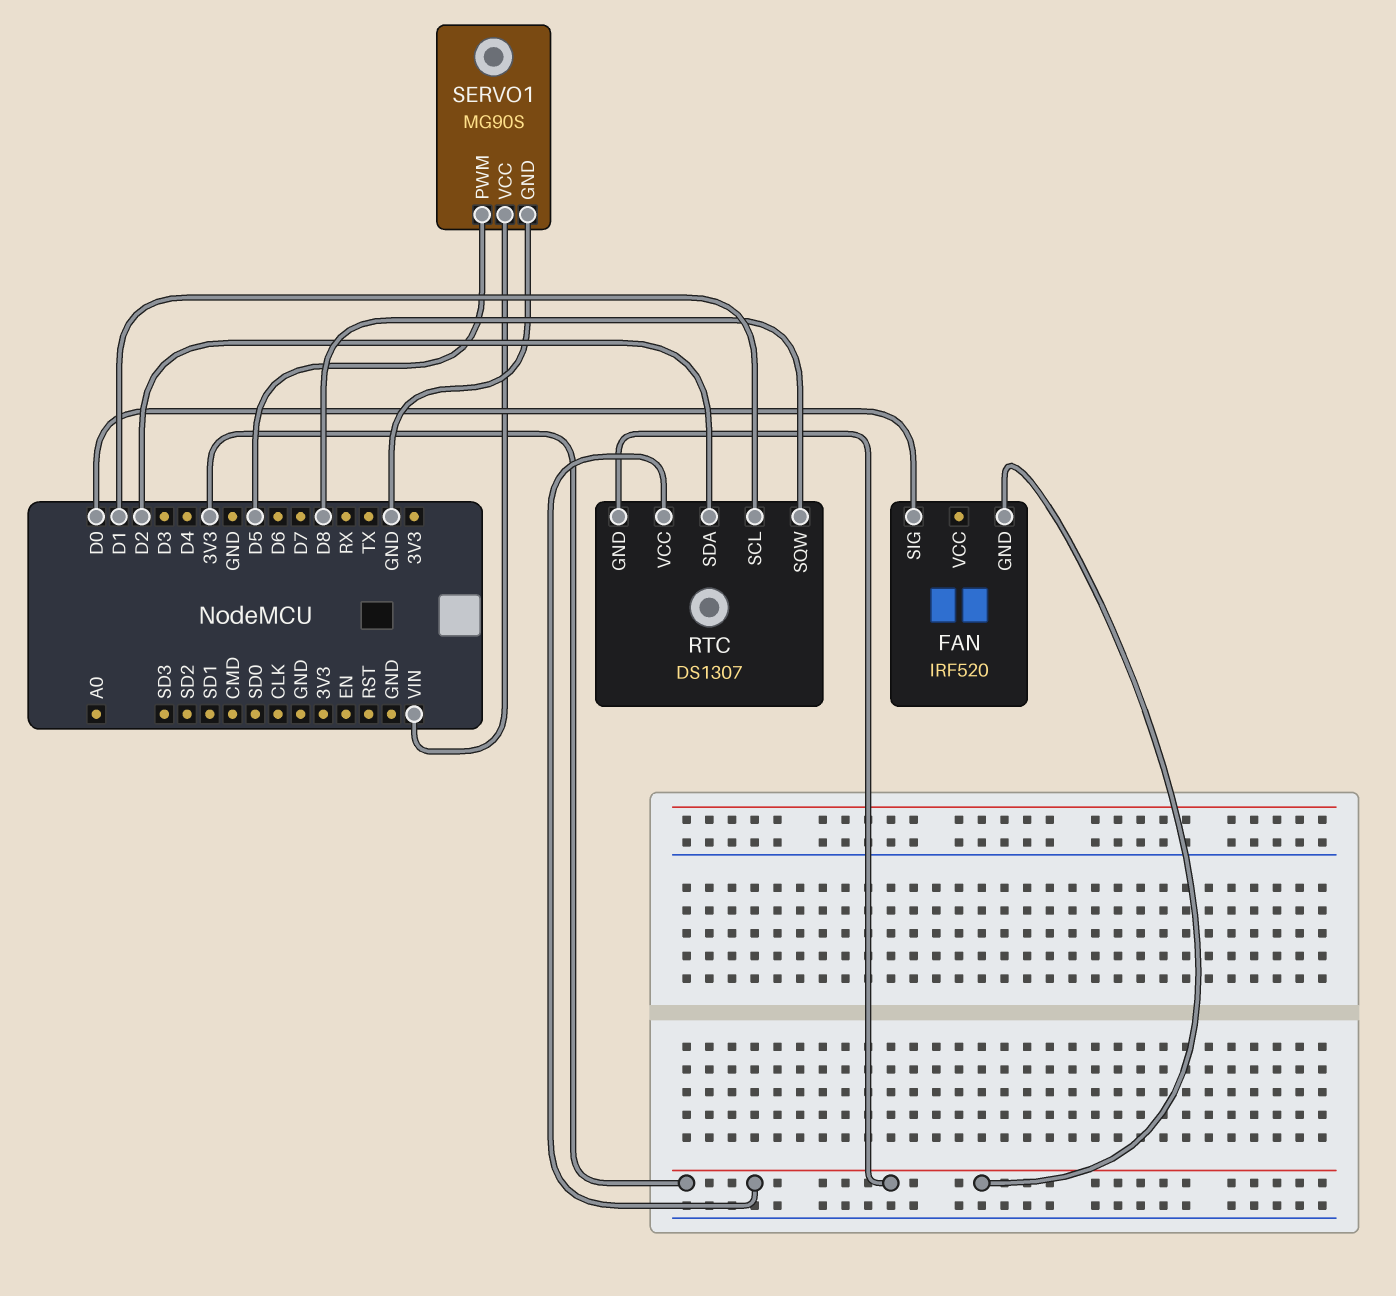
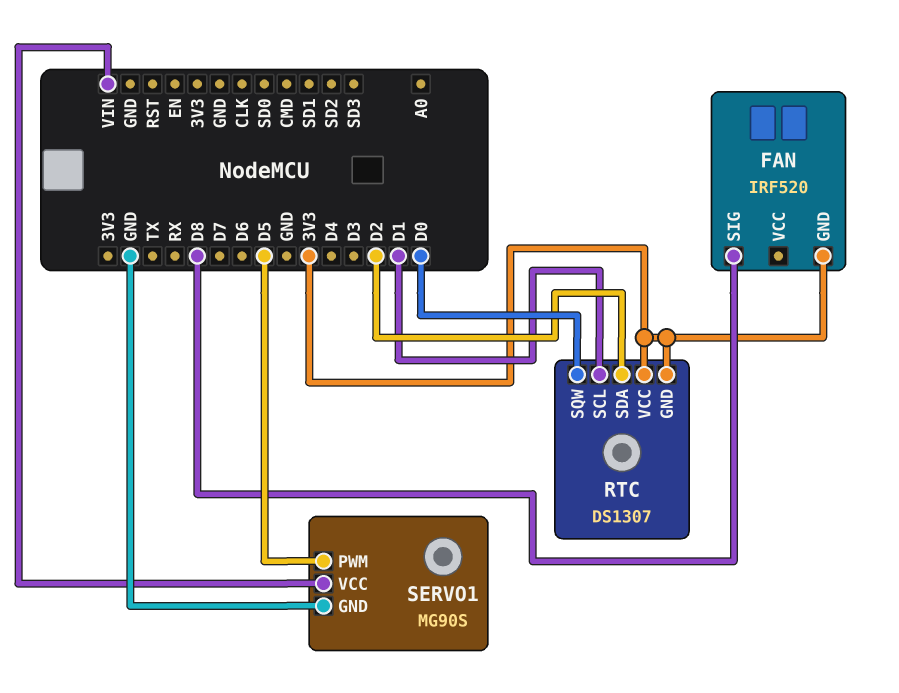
FAN pin SIG: D0 -> D8
RTC pin SQW: D8 -> D0

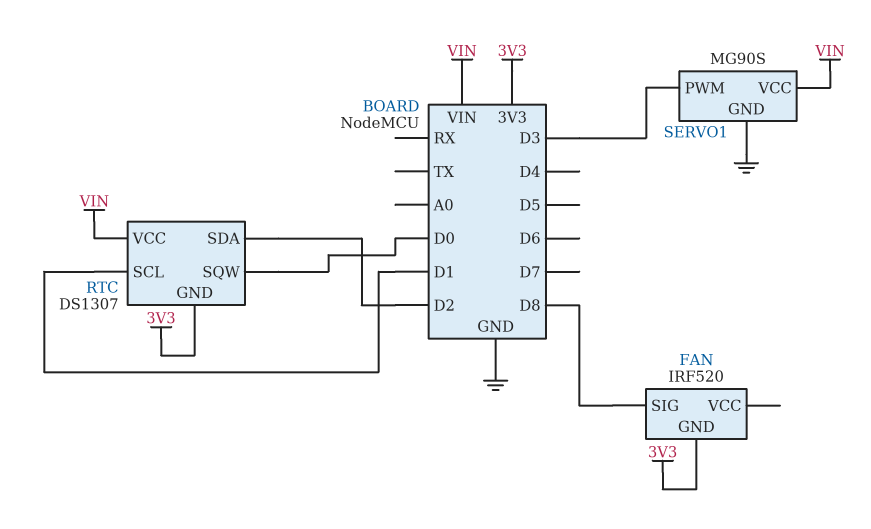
RTC pin VCC: 3V3 -> VIN
SERVO1 pin PWM: D5 -> D3

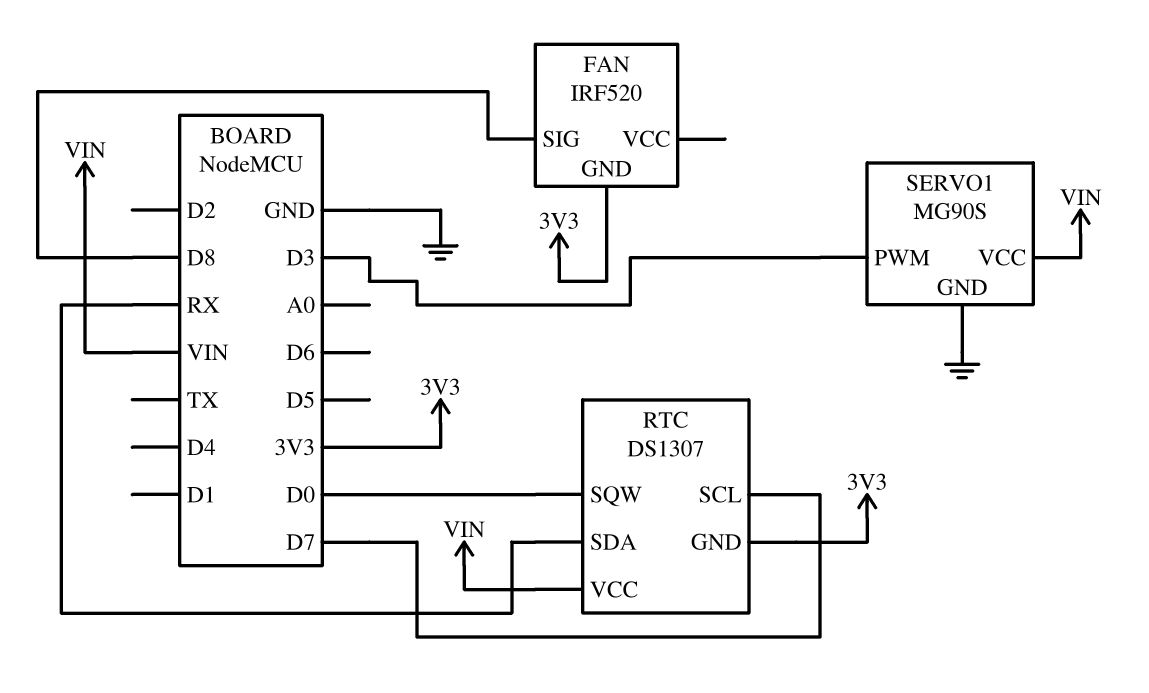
RTC pin SCL: D1 -> D7
RTC pin SDA: D2 -> RX

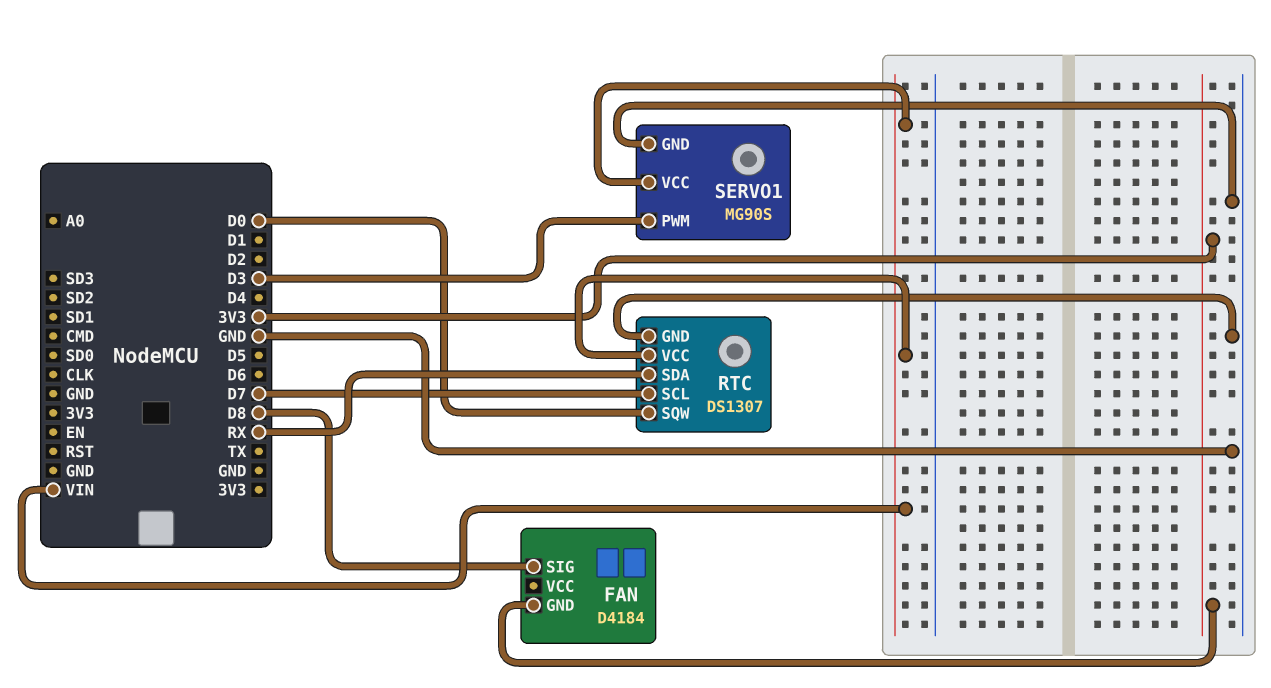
FAN: IRF520 -> D4184
RTC pin GND: 3V3 -> GND

